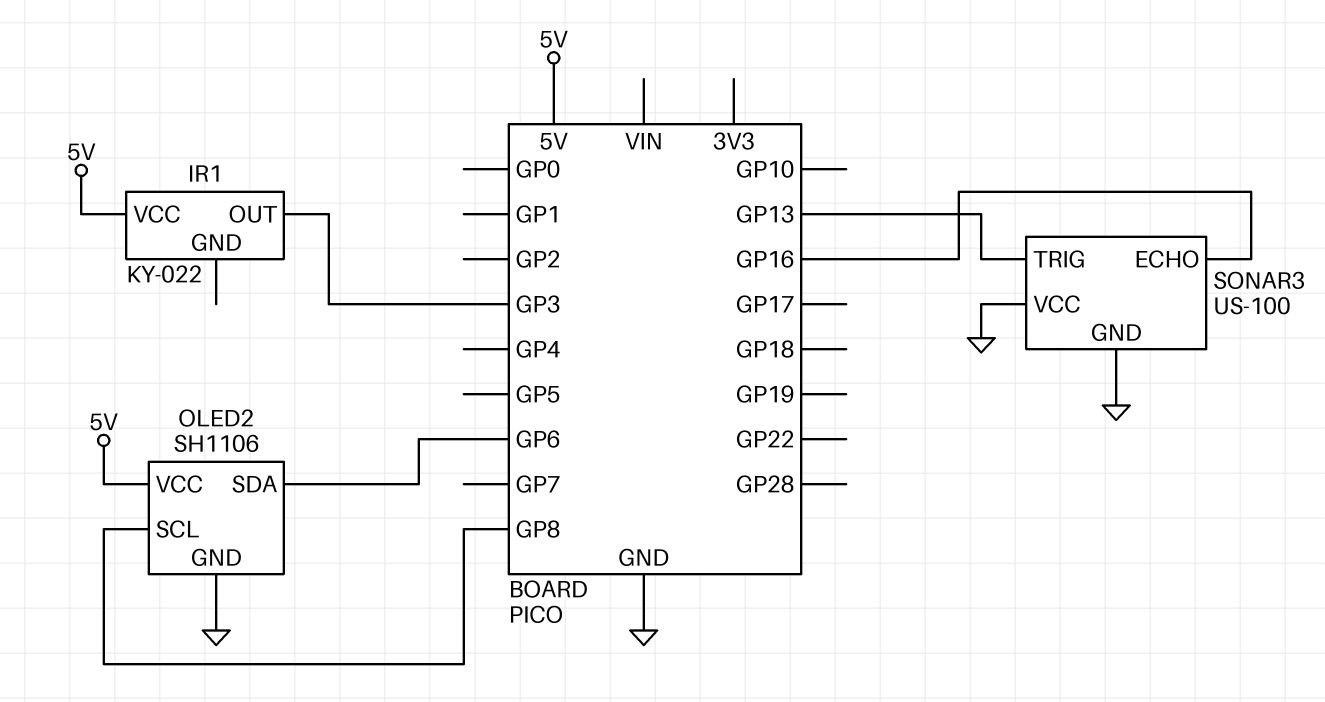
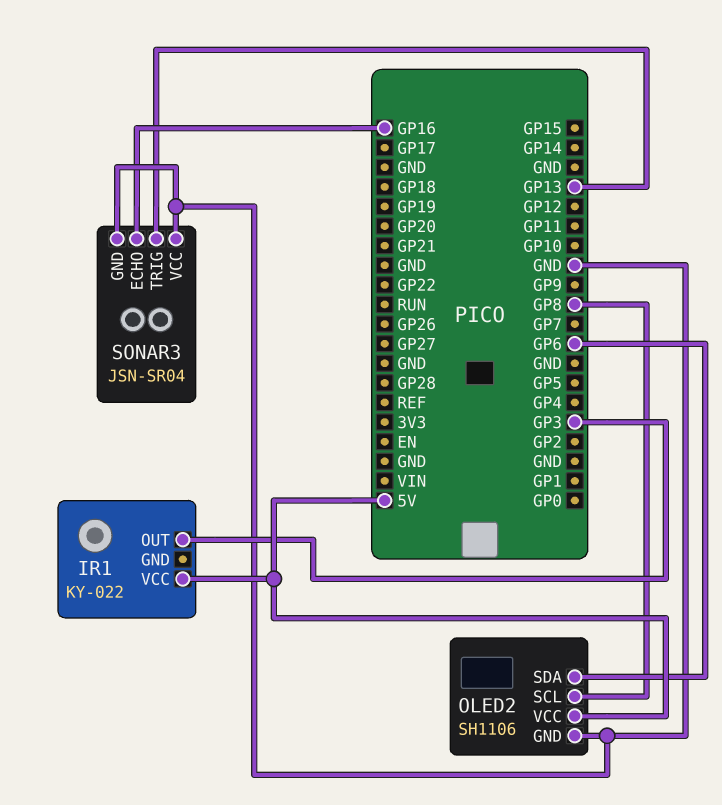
SONAR3: US-100 -> JSN-SR04

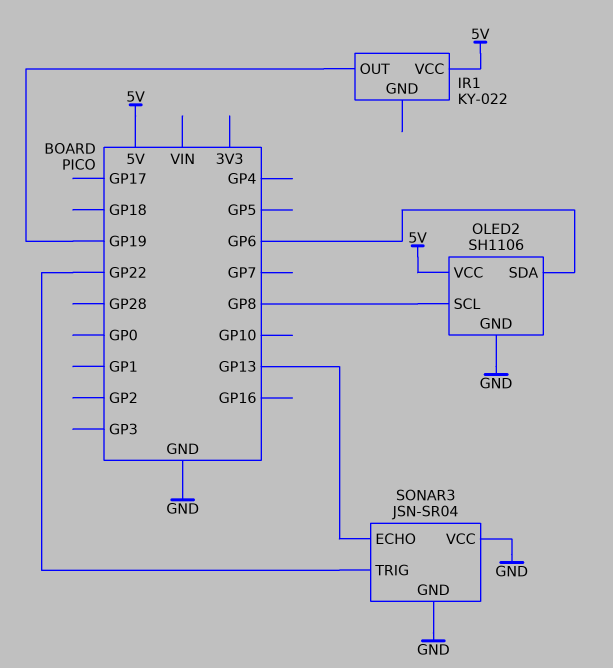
IR1 pin OUT: GP3 -> GP19
SONAR3 pin ECHO: GP16 -> GP13
SONAR3 pin TRIG: GP13 -> GP22

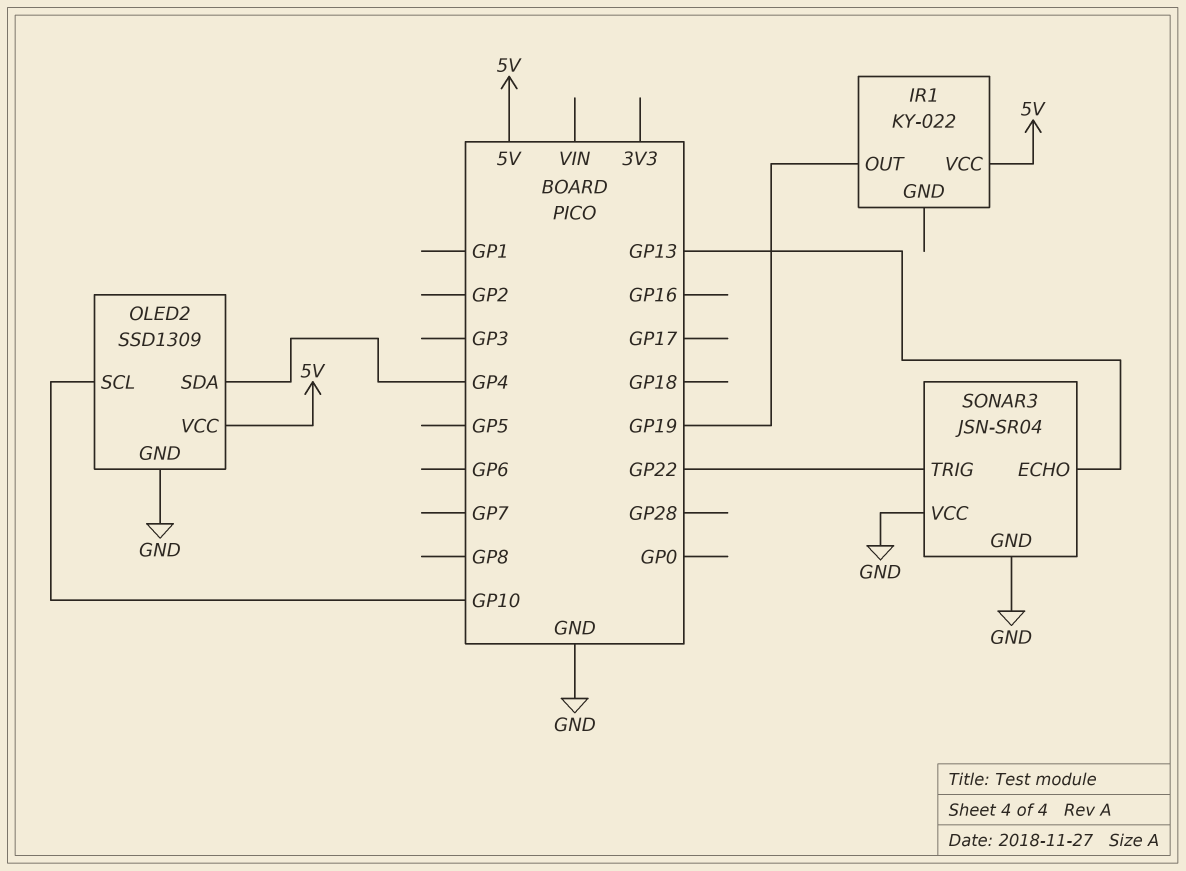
OLED2: SH1106 -> SSD1309
OLED2 pin SCL: GP8 -> GP10
OLED2 pin SDA: GP6 -> GP4

